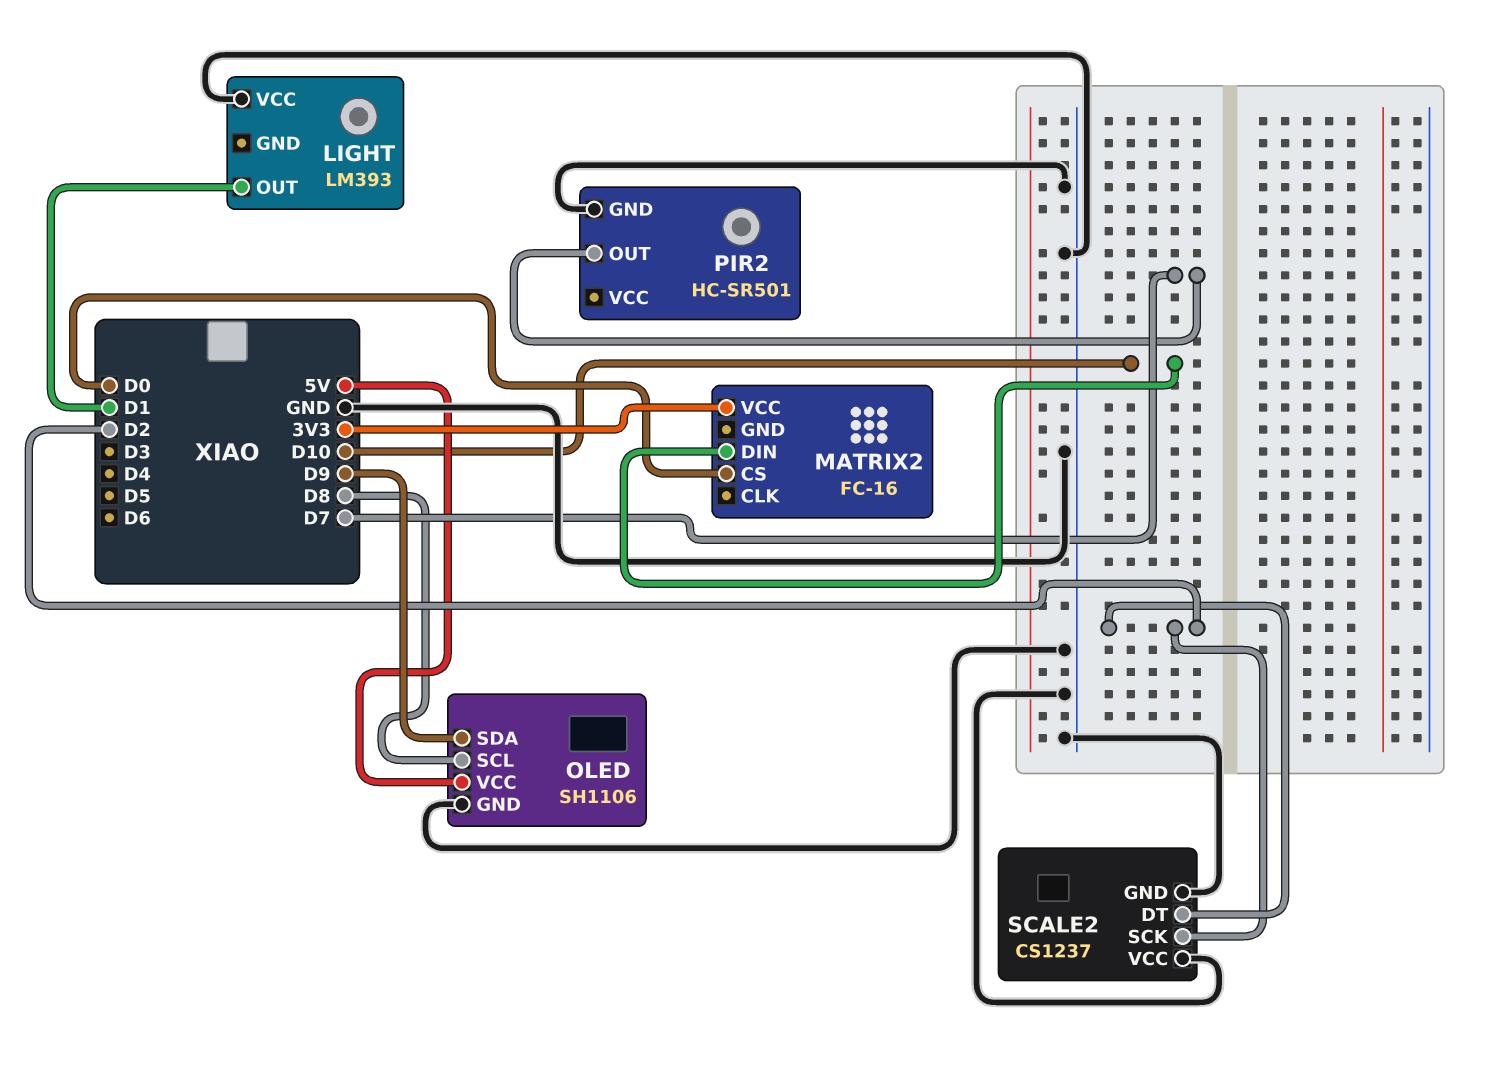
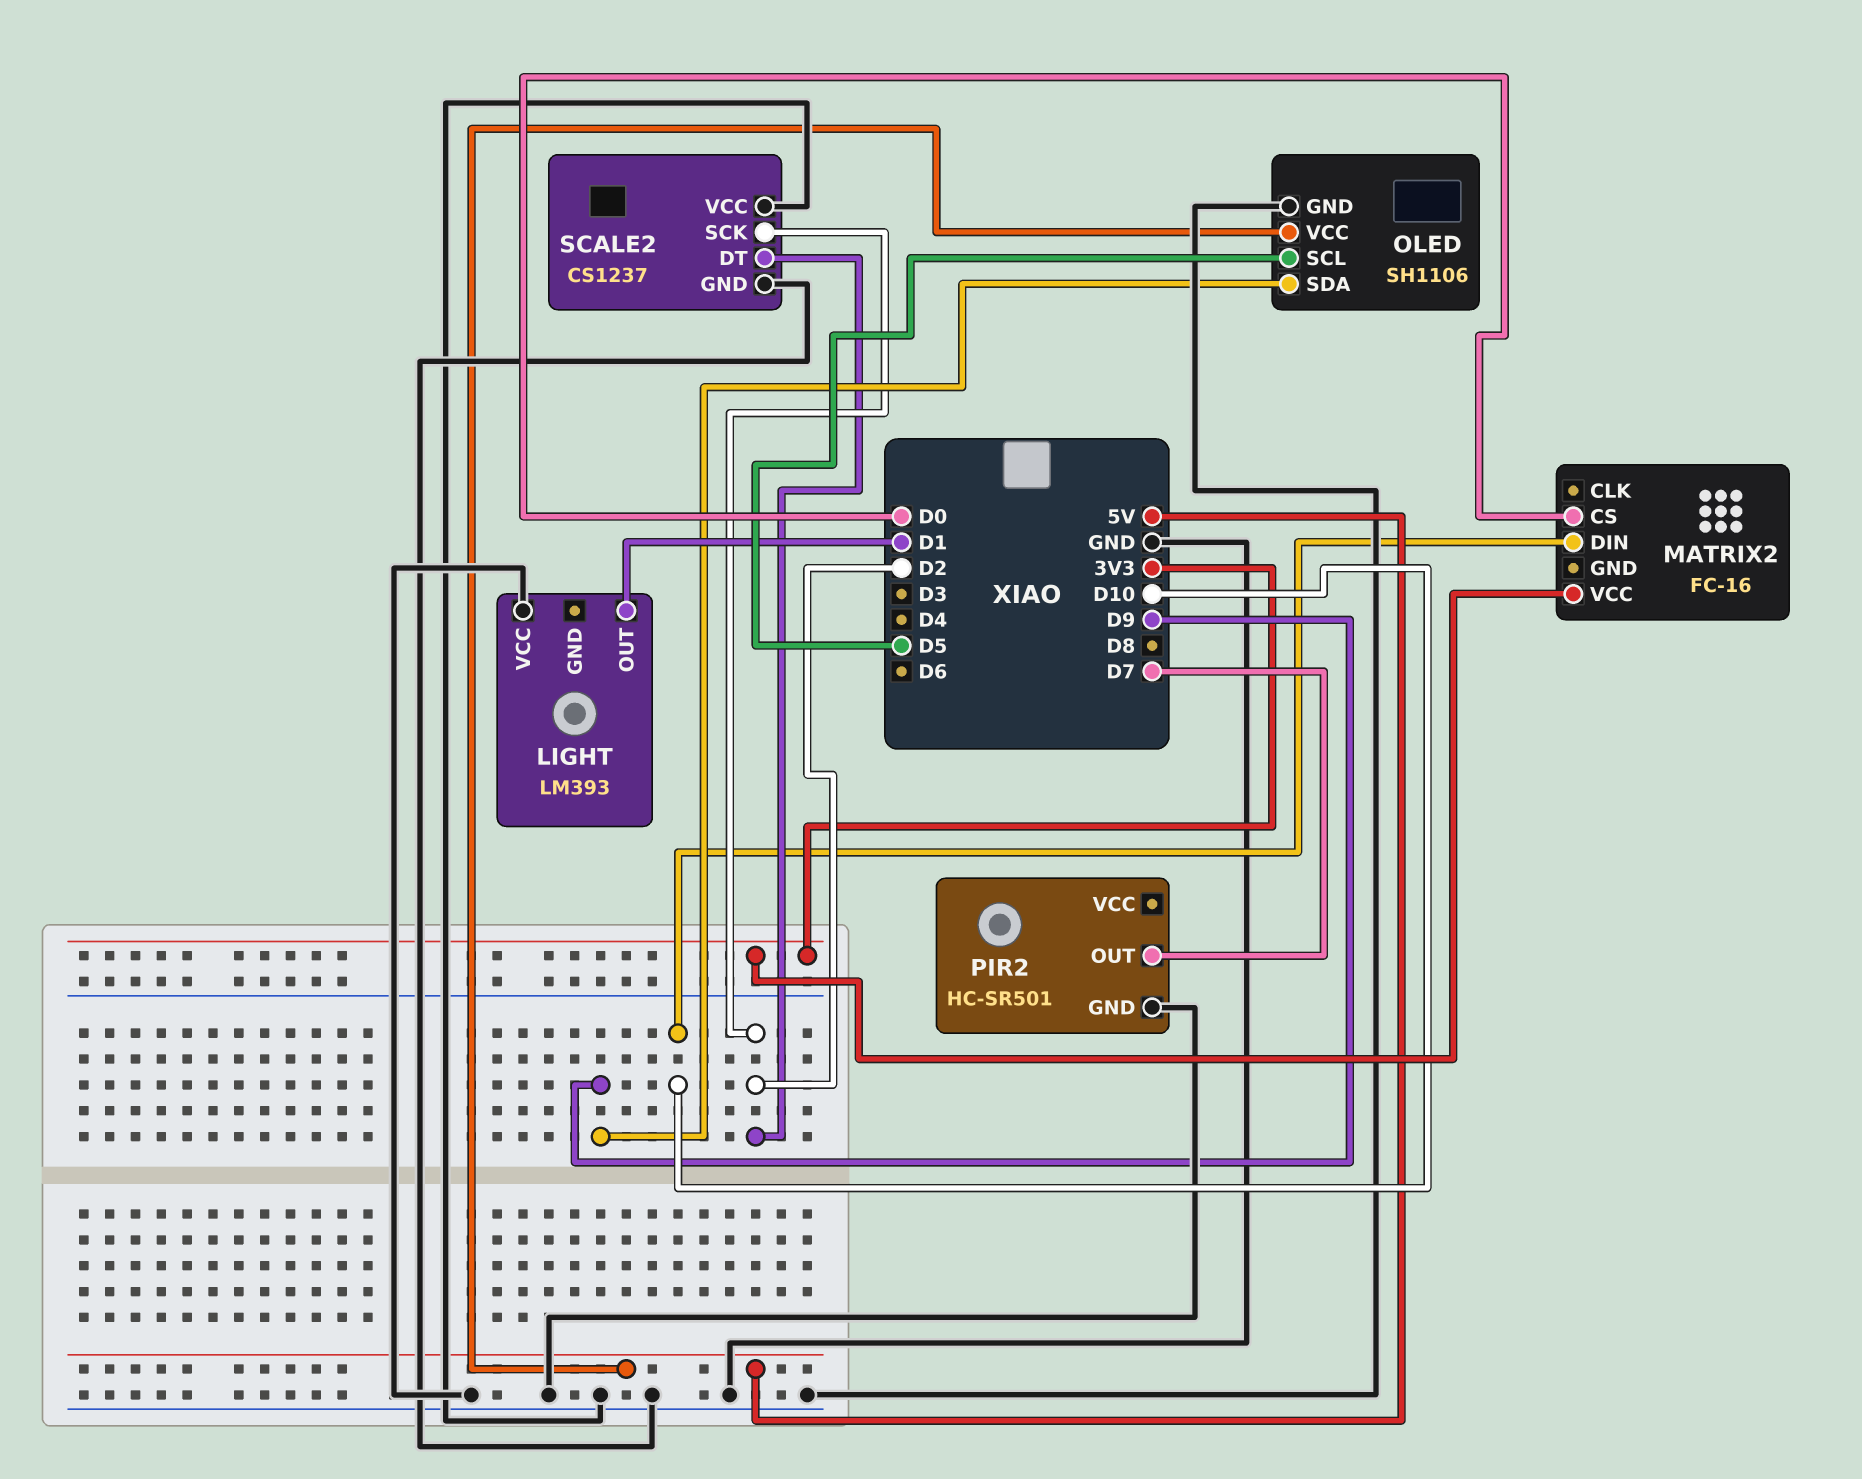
OLED pin SCL: D8 -> D5

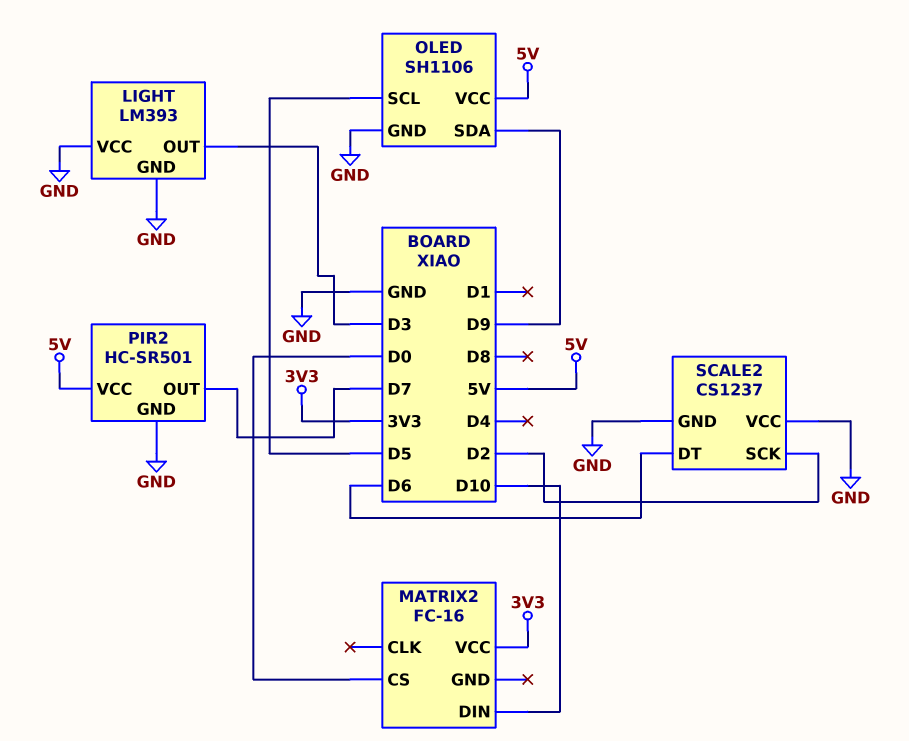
LIGHT pin GND: none -> GND
LIGHT pin OUT: D1 -> D3
PIR2 pin VCC: none -> 5V
SCALE2 pin DT: D2 -> D6

